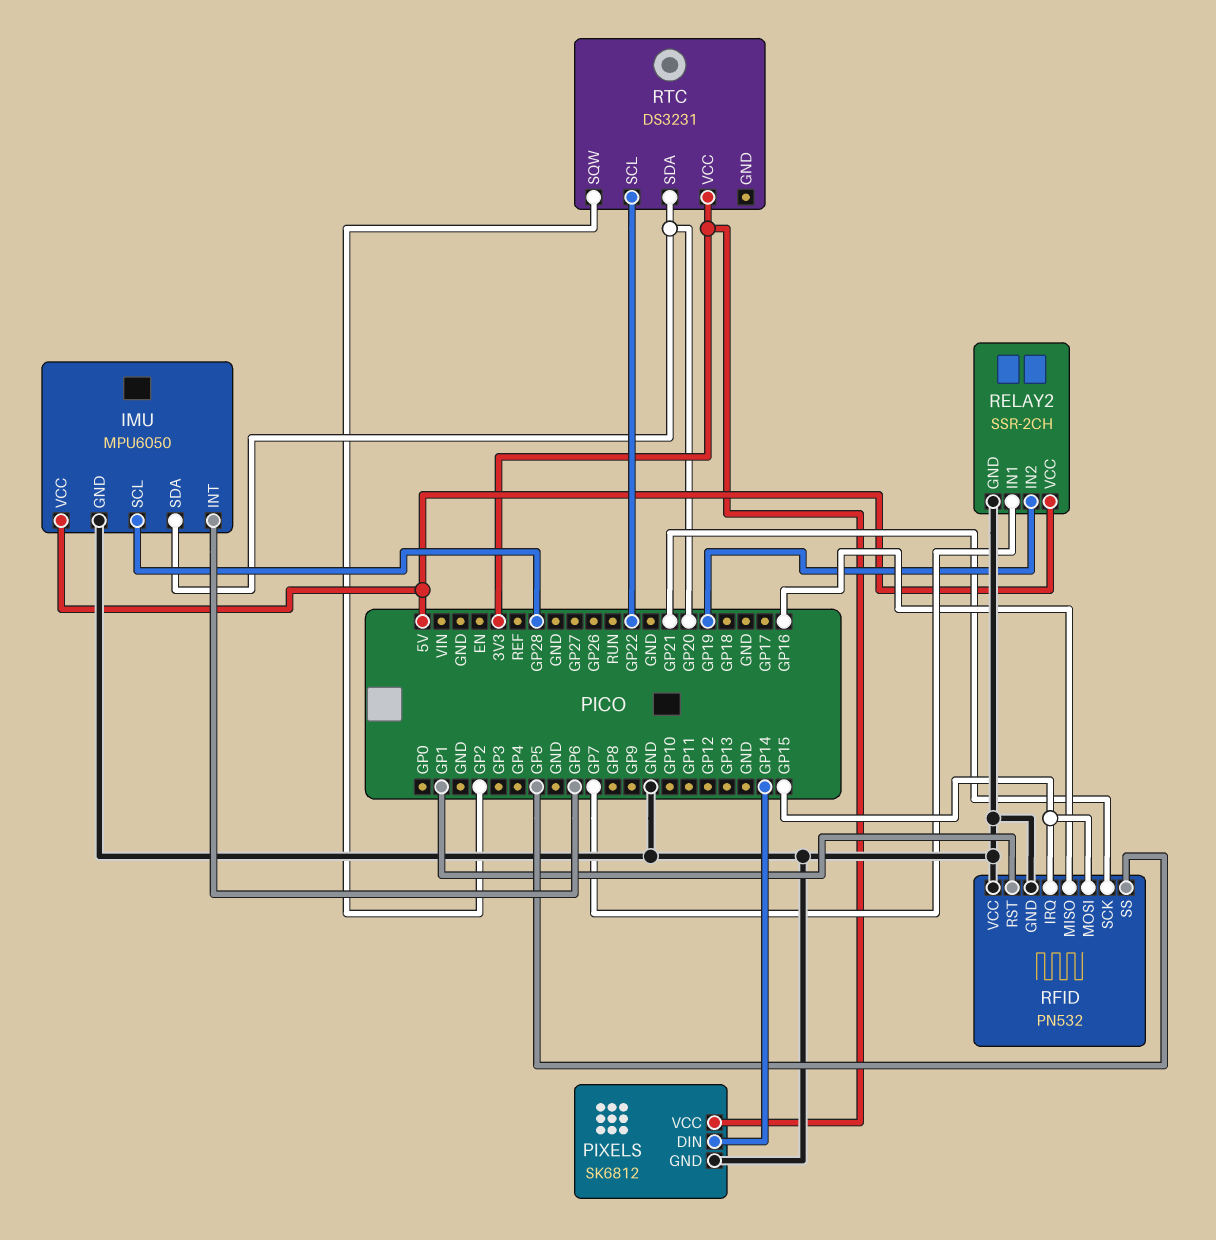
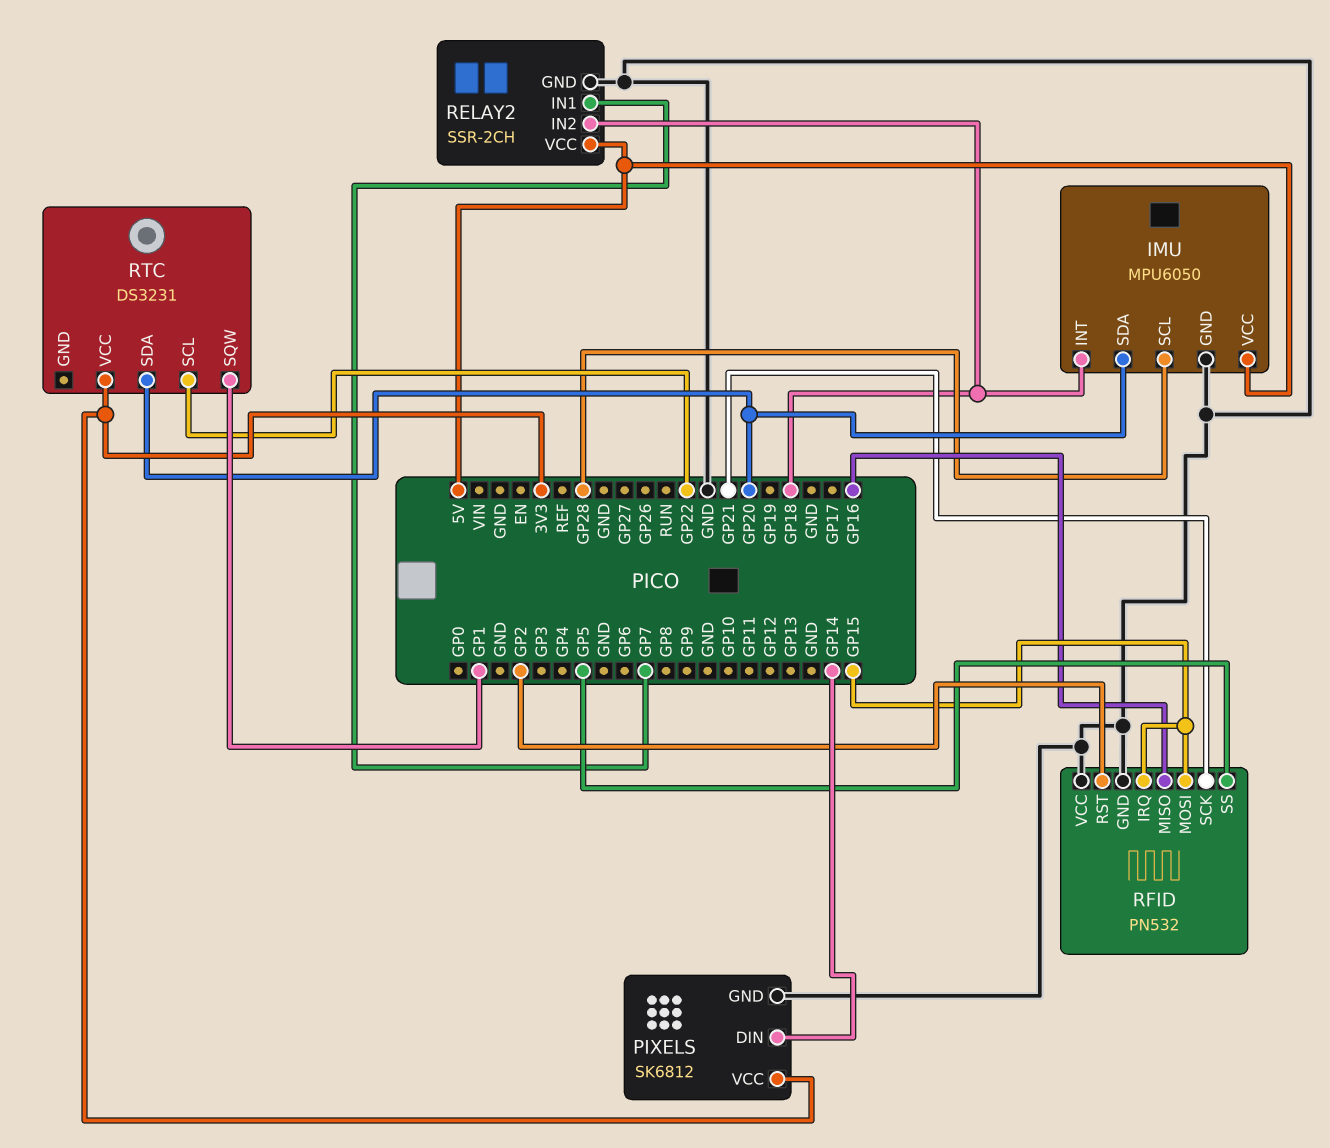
IMU pin INT: GP6 -> GP18
RELAY2 pin IN2: GP19 -> GP18
RFID pin RST: GP1 -> GP2
RTC pin SQW: GP2 -> GP1

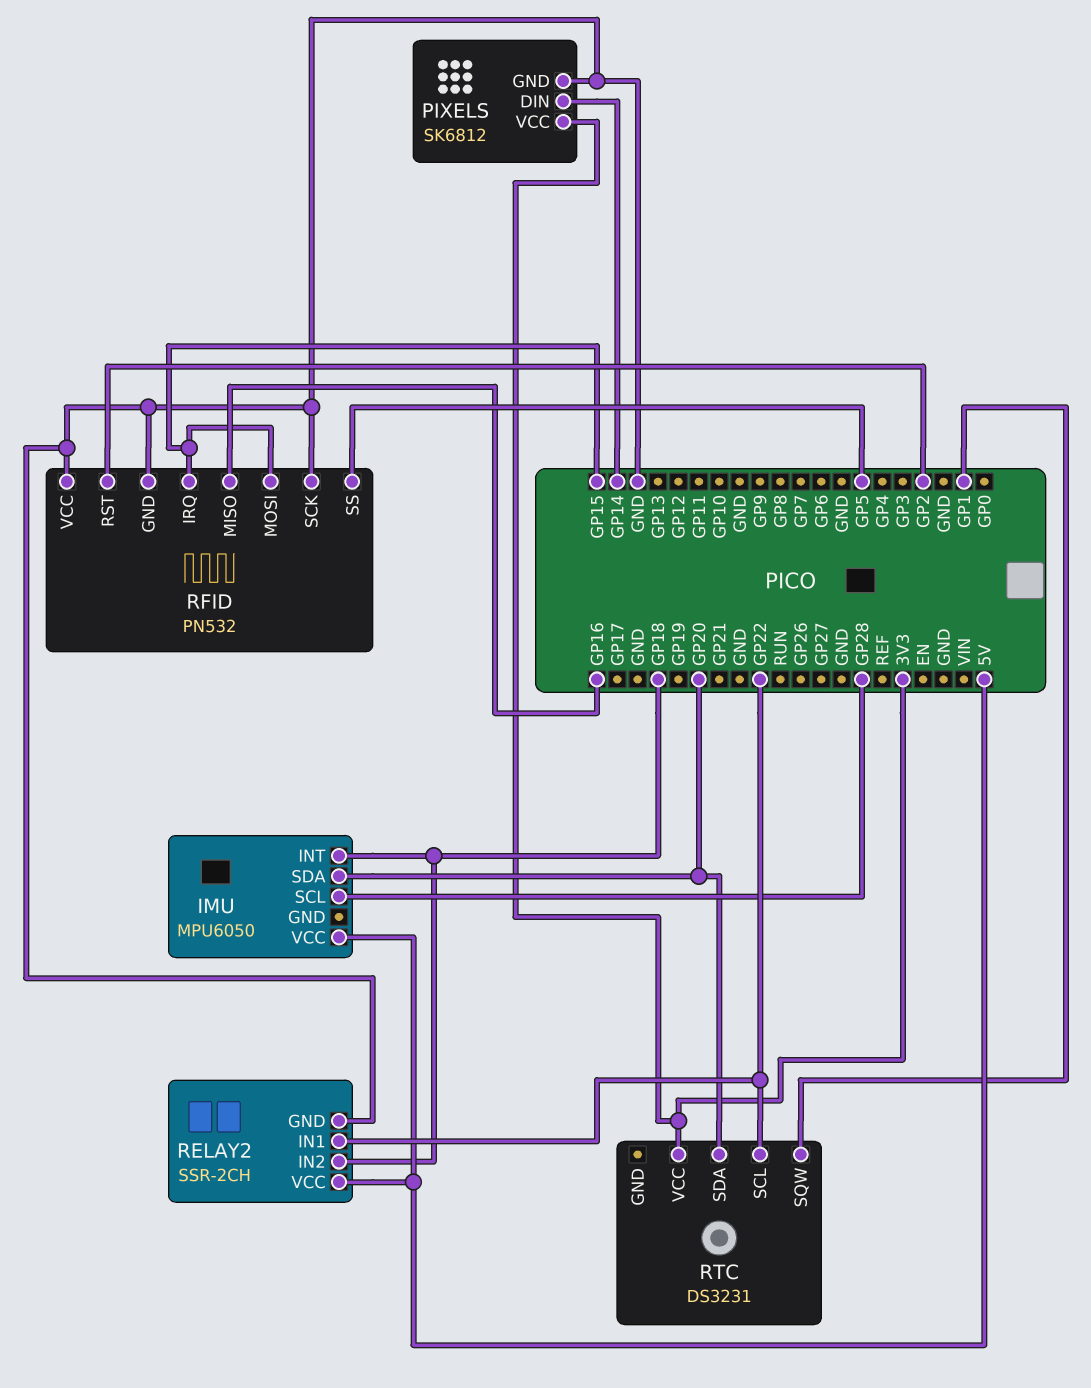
IMU pin GND: GND -> none
RELAY2 pin IN1: GP7 -> GP22
RFID pin SCK: GP21 -> GND

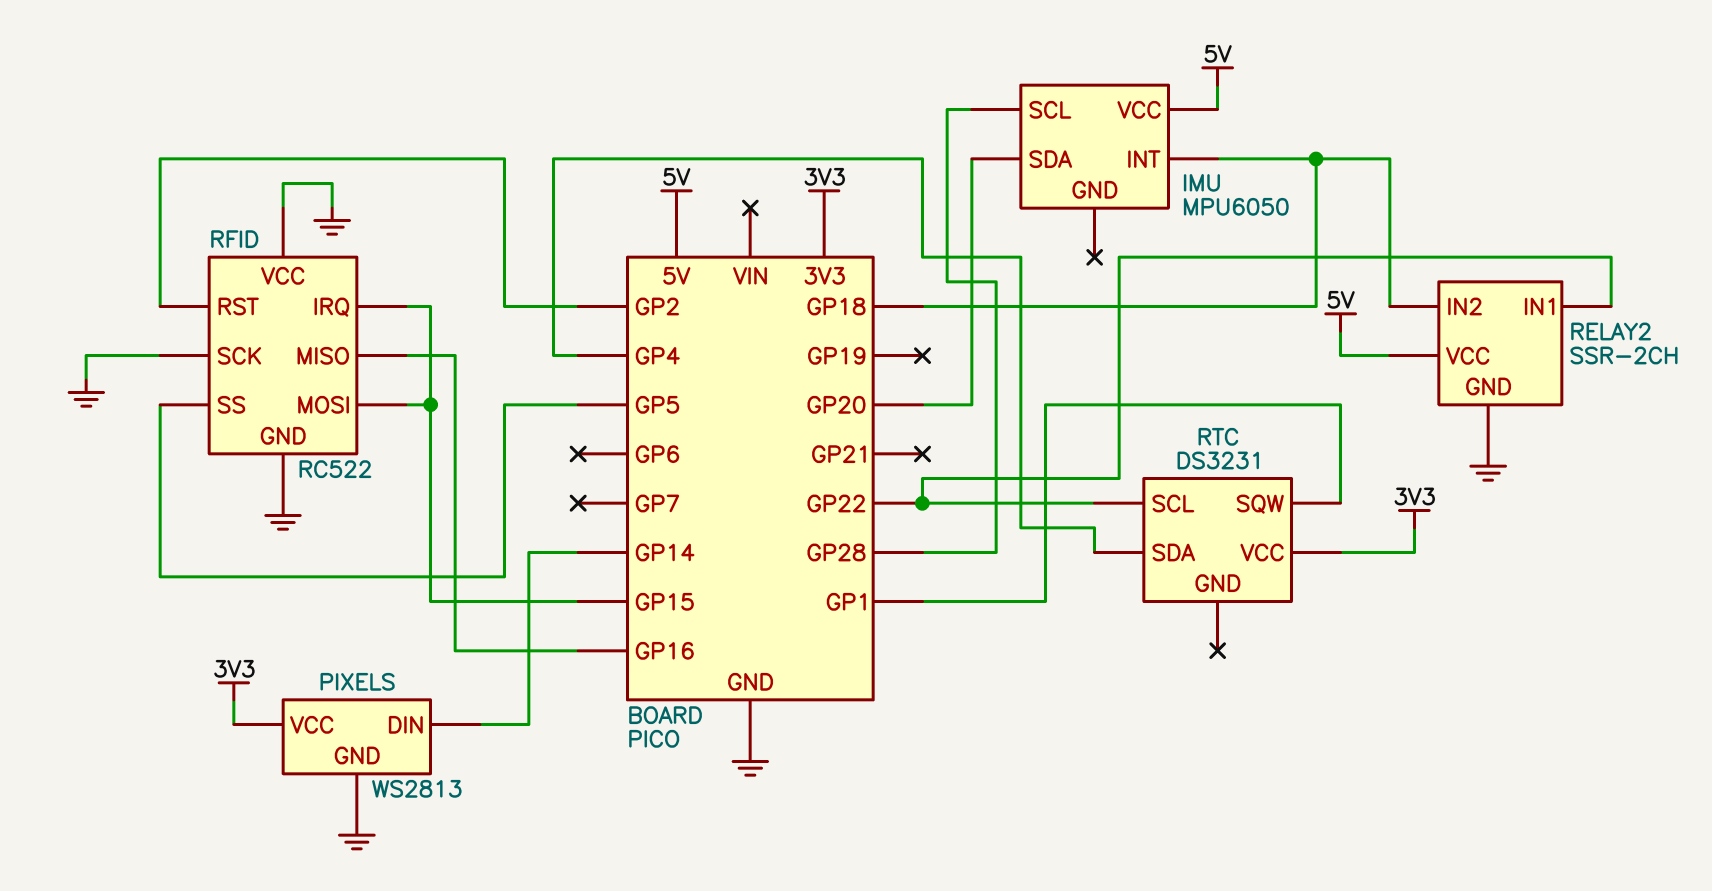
PIXELS: SK6812 -> WS2813
RFID: PN532 -> RC522
RTC pin SDA: GP20 -> GP4

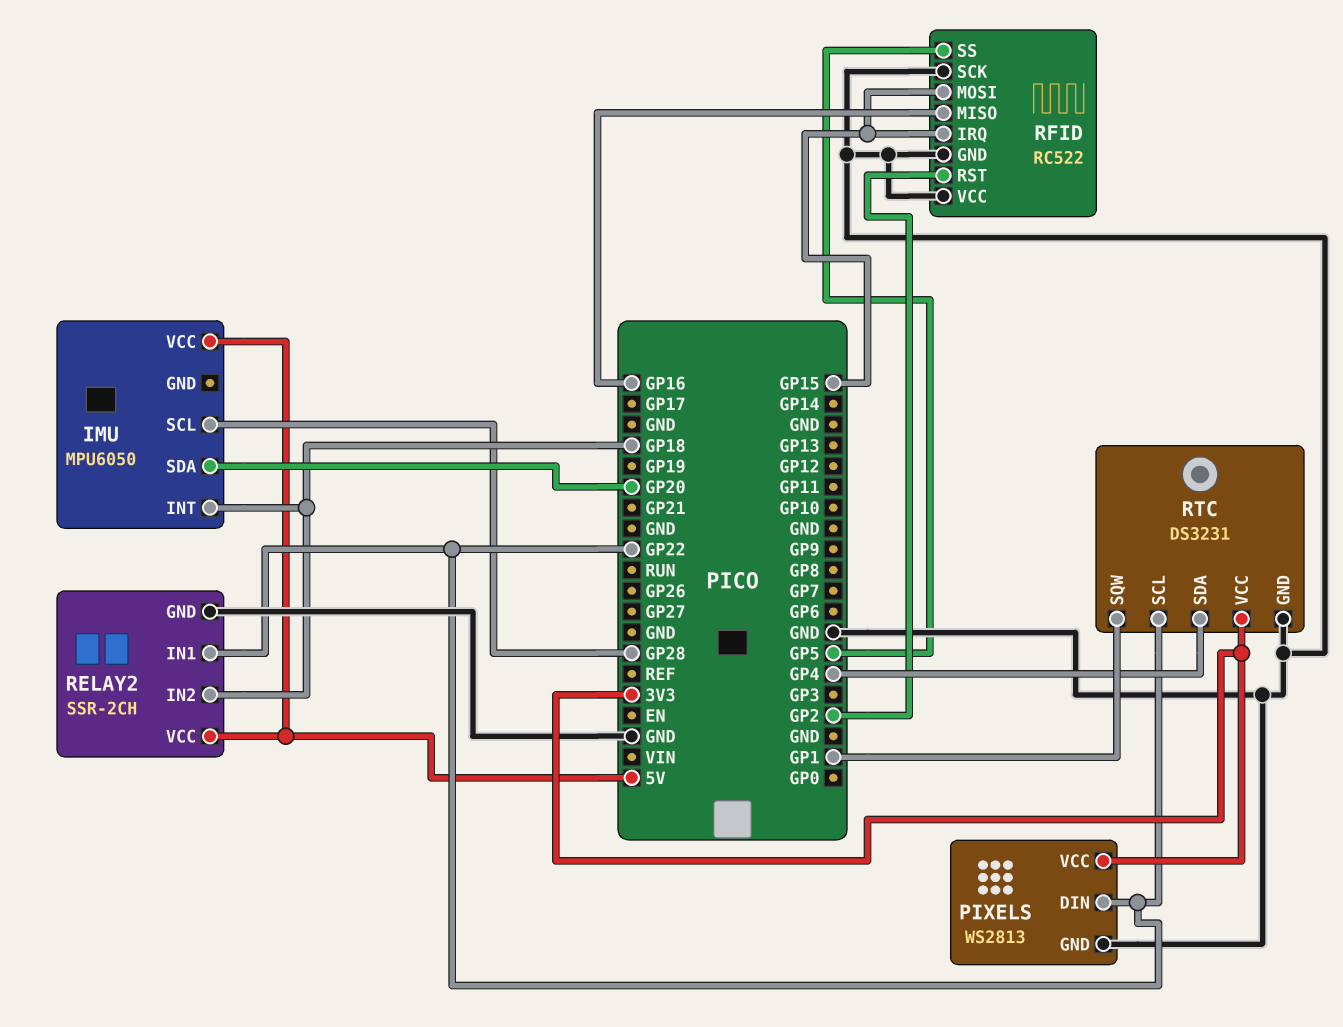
PIXELS pin DIN: GP14 -> GP22
RTC pin GND: none -> GND

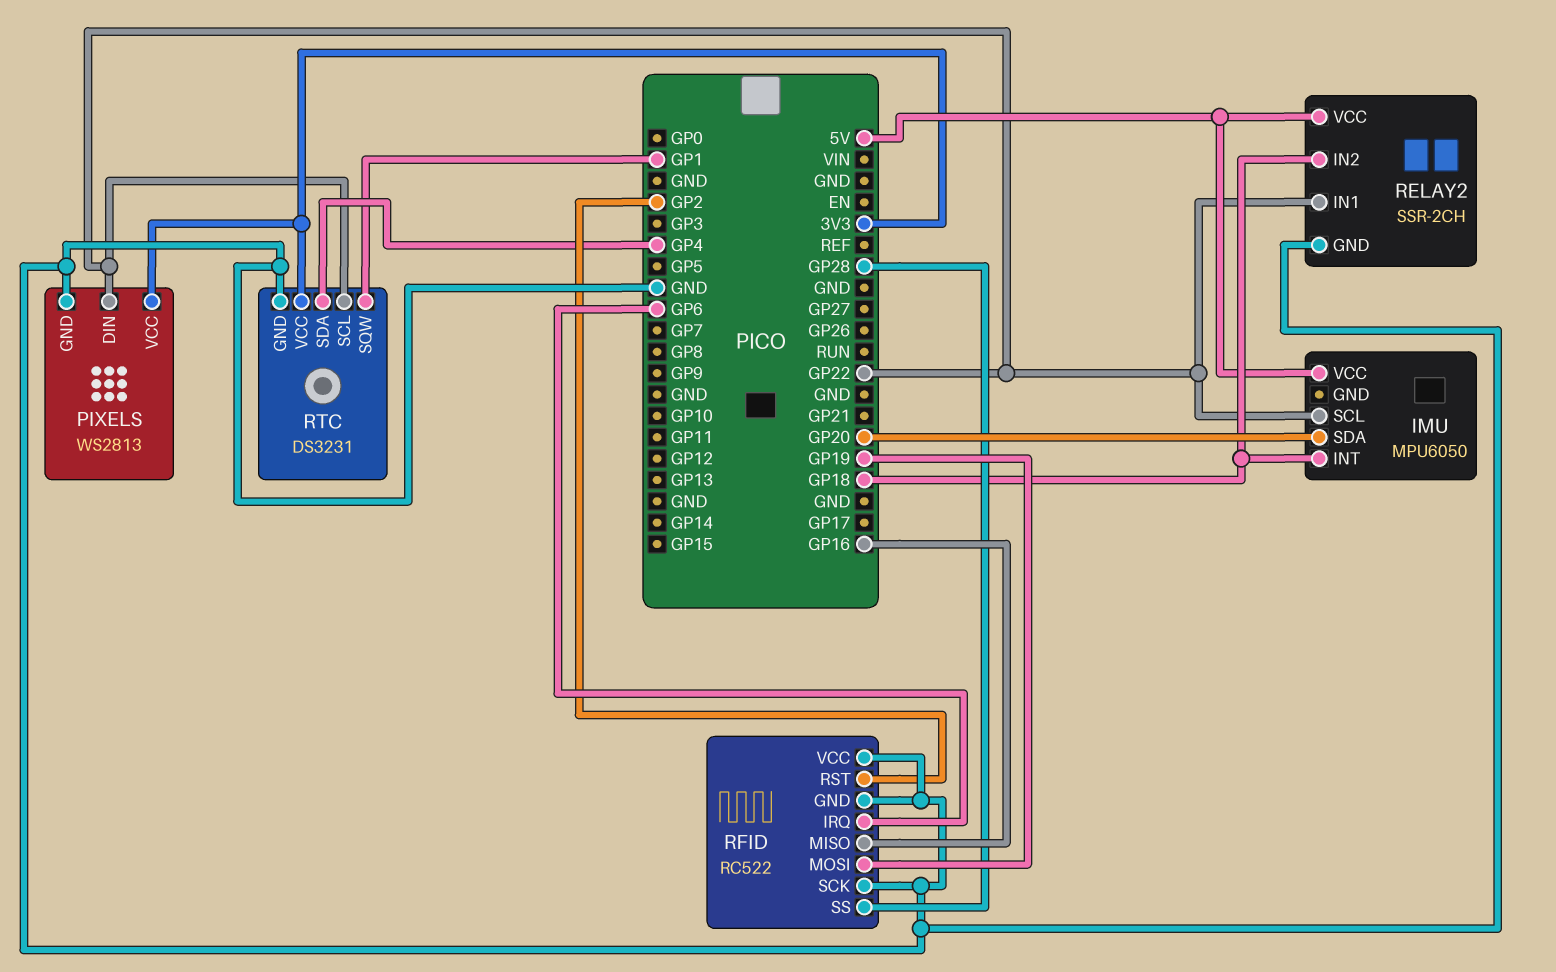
IMU pin SCL: GP28 -> GP22
RFID pin IRQ: GP15 -> GP6
RFID pin MOSI: GP15 -> GP19
RFID pin SS: GP5 -> GP28

